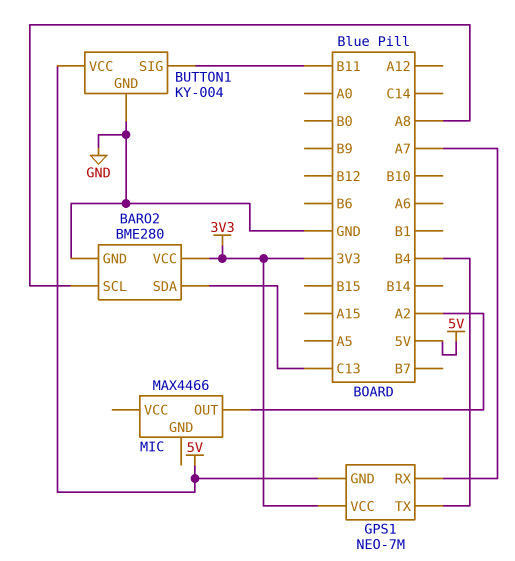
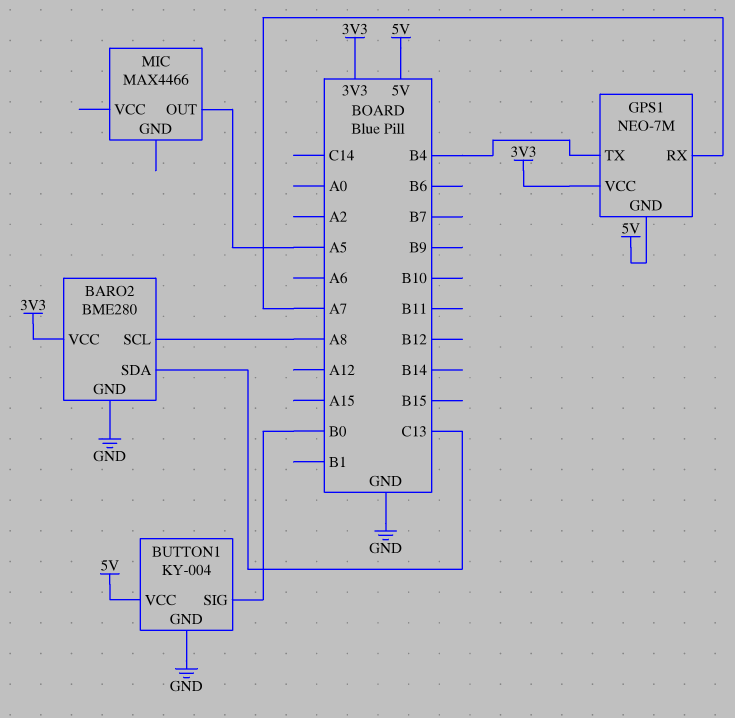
BUTTON1 pin SIG: B11 -> B0
MIC pin OUT: A2 -> A5

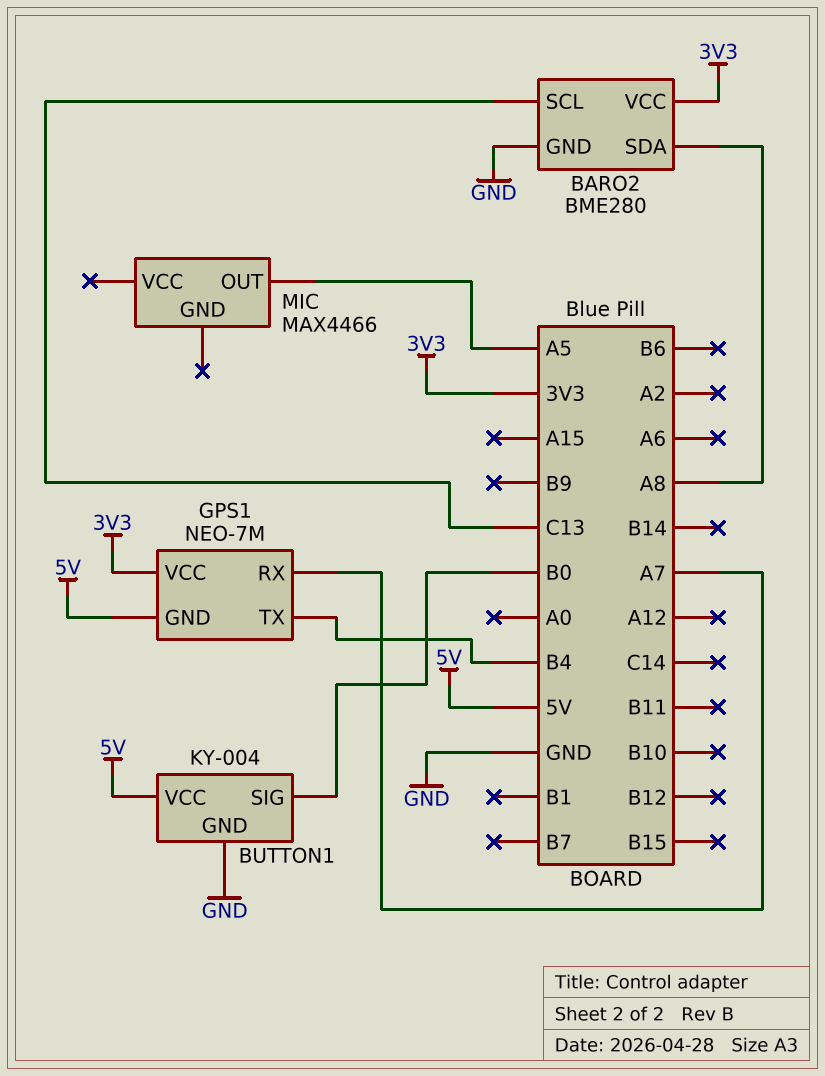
BARO2 pin SCL: A8 -> C13
BARO2 pin SDA: C13 -> A8

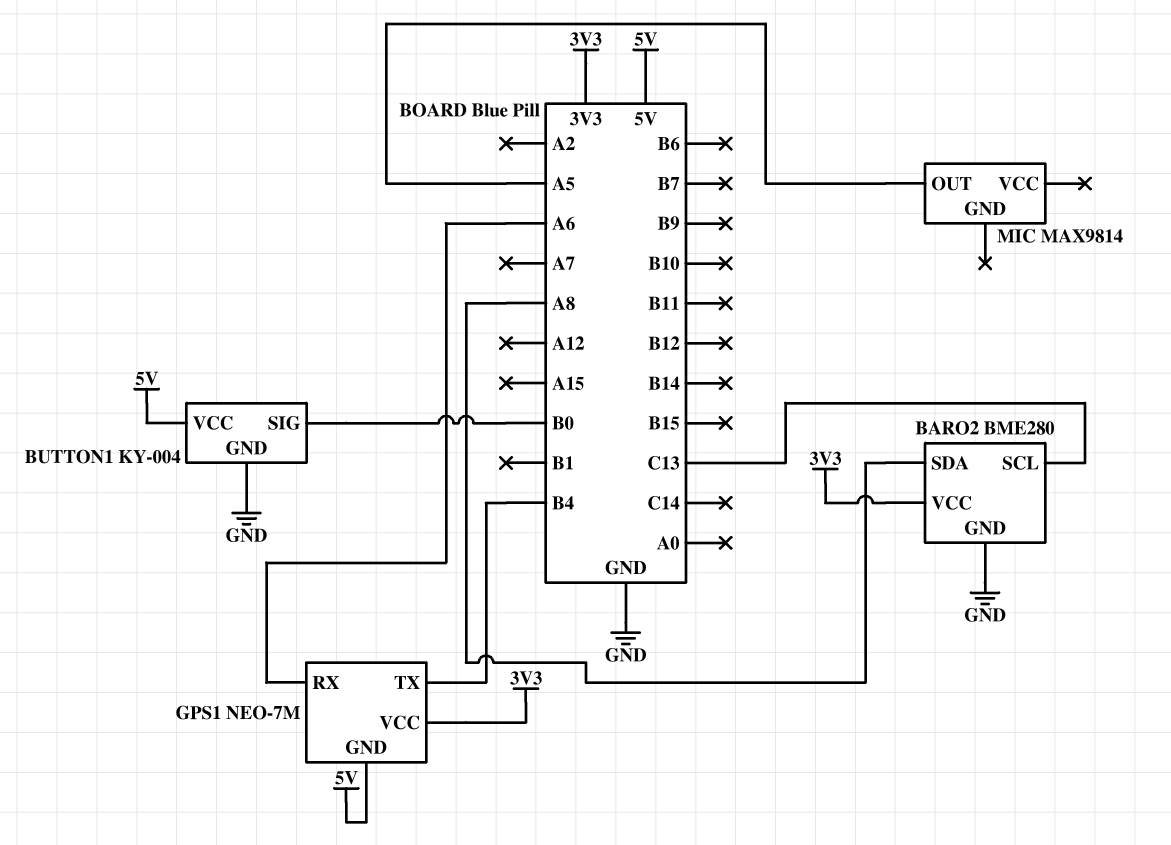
GPS1 pin RX: A7 -> A6
MIC: MAX4466 -> MAX9814

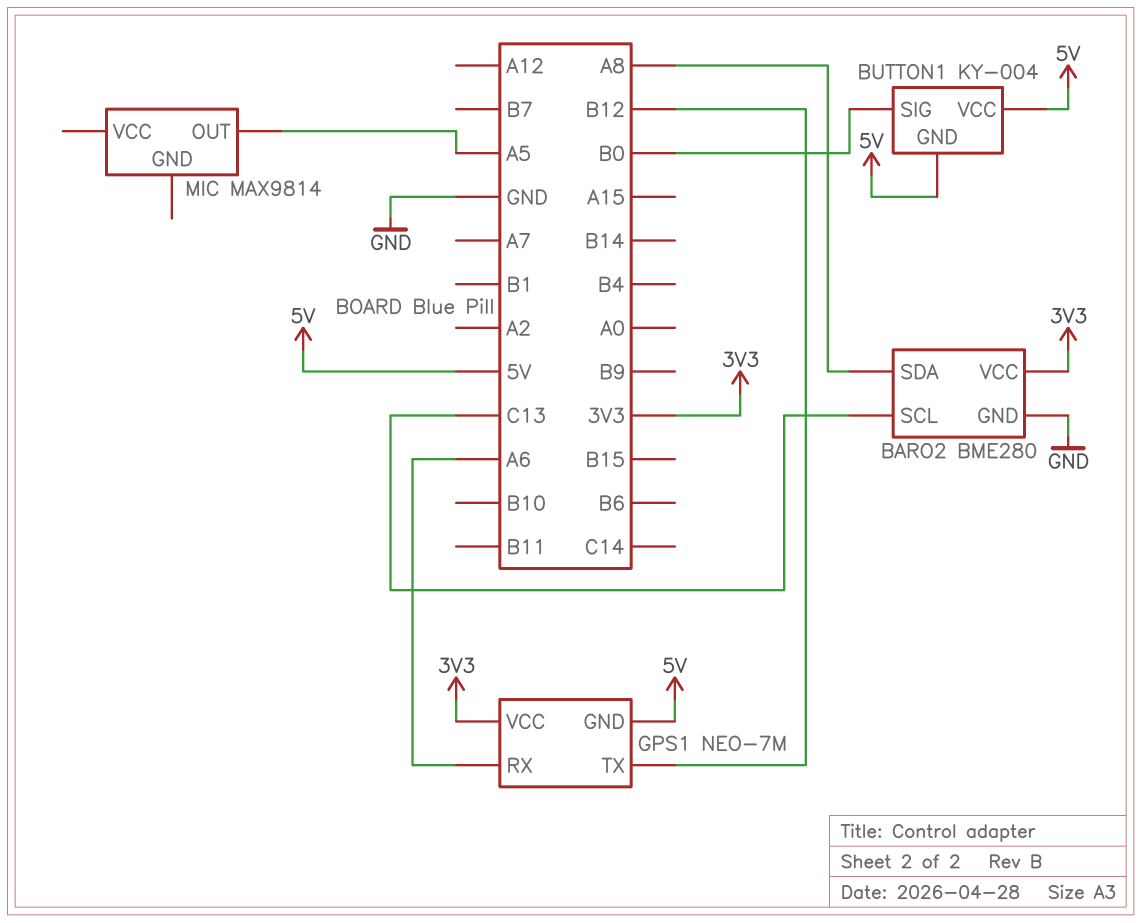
BUTTON1 pin GND: GND -> 5V
GPS1 pin TX: B4 -> B12

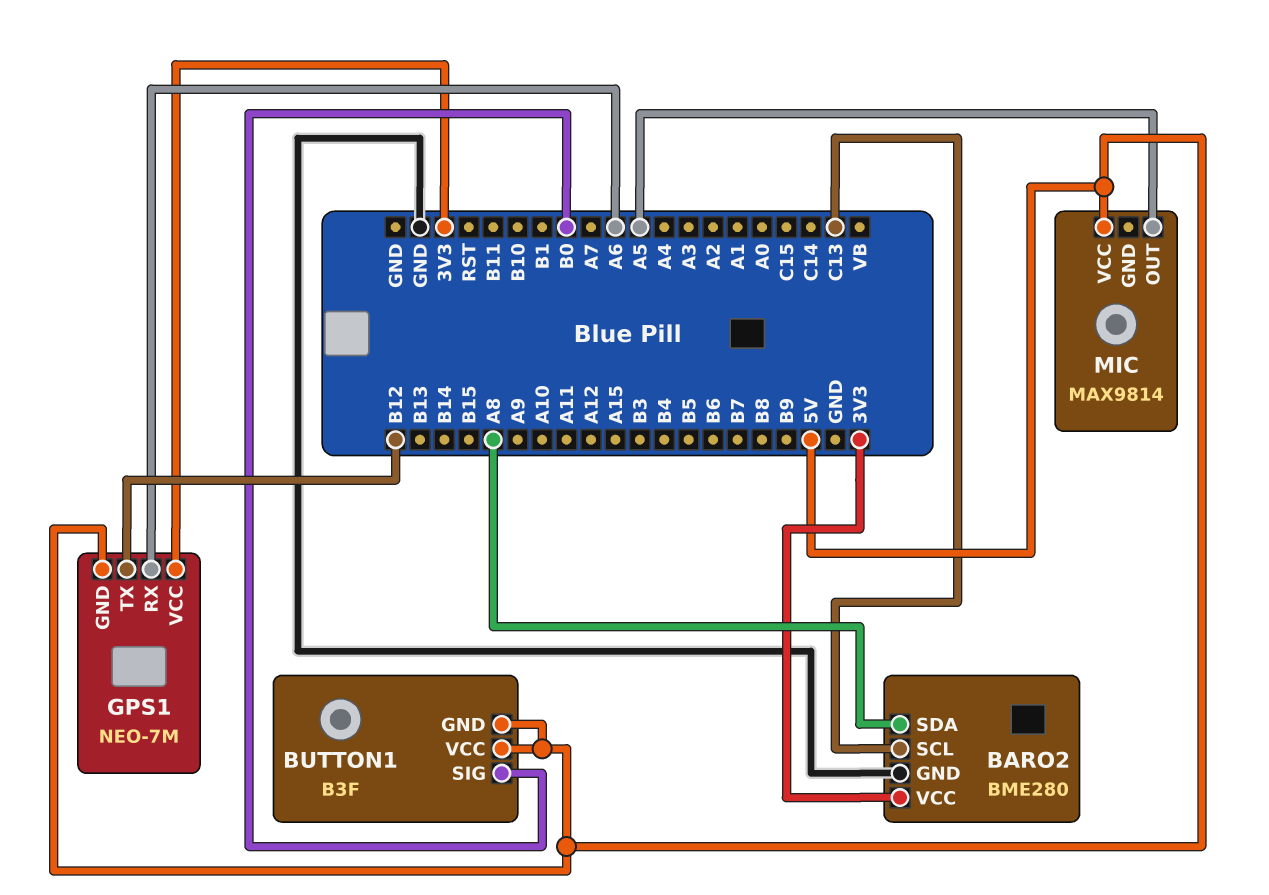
BUTTON1: KY-004 -> B3F
MIC pin VCC: none -> 5V

